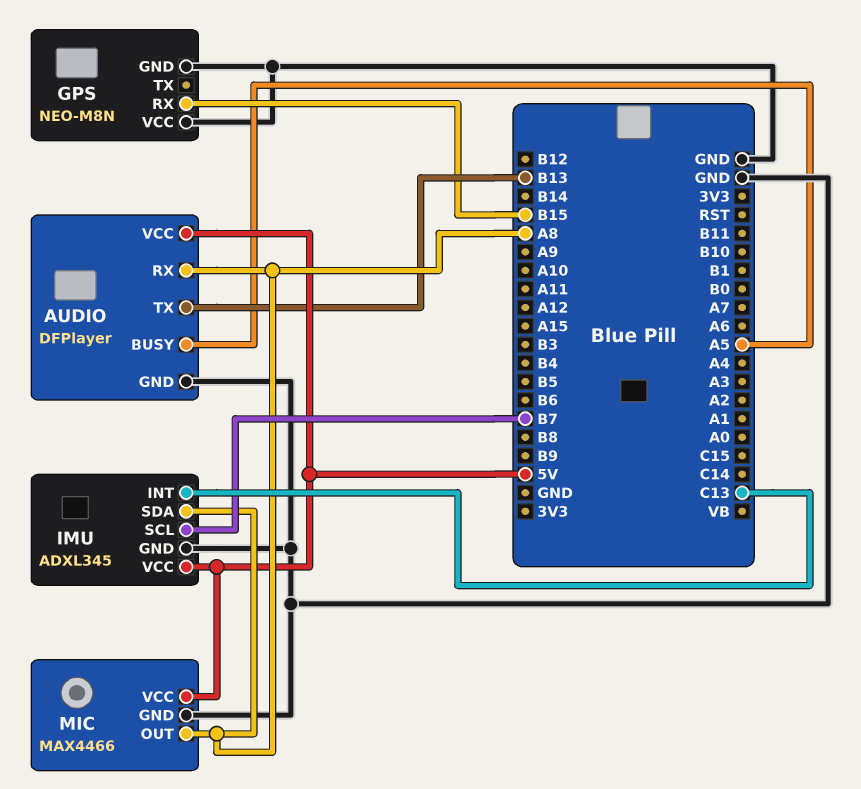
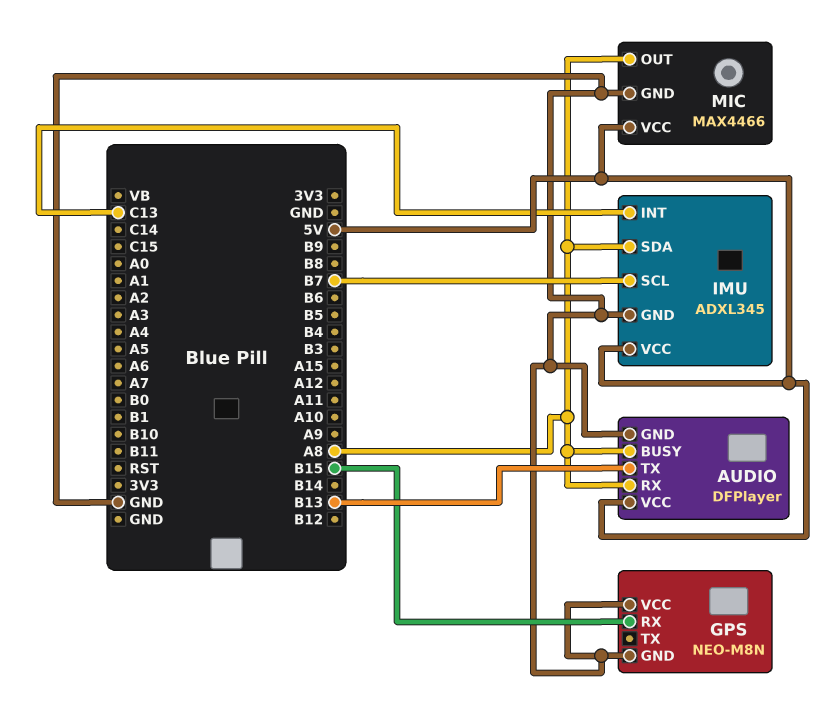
AUDIO pin BUSY: A5 -> A8

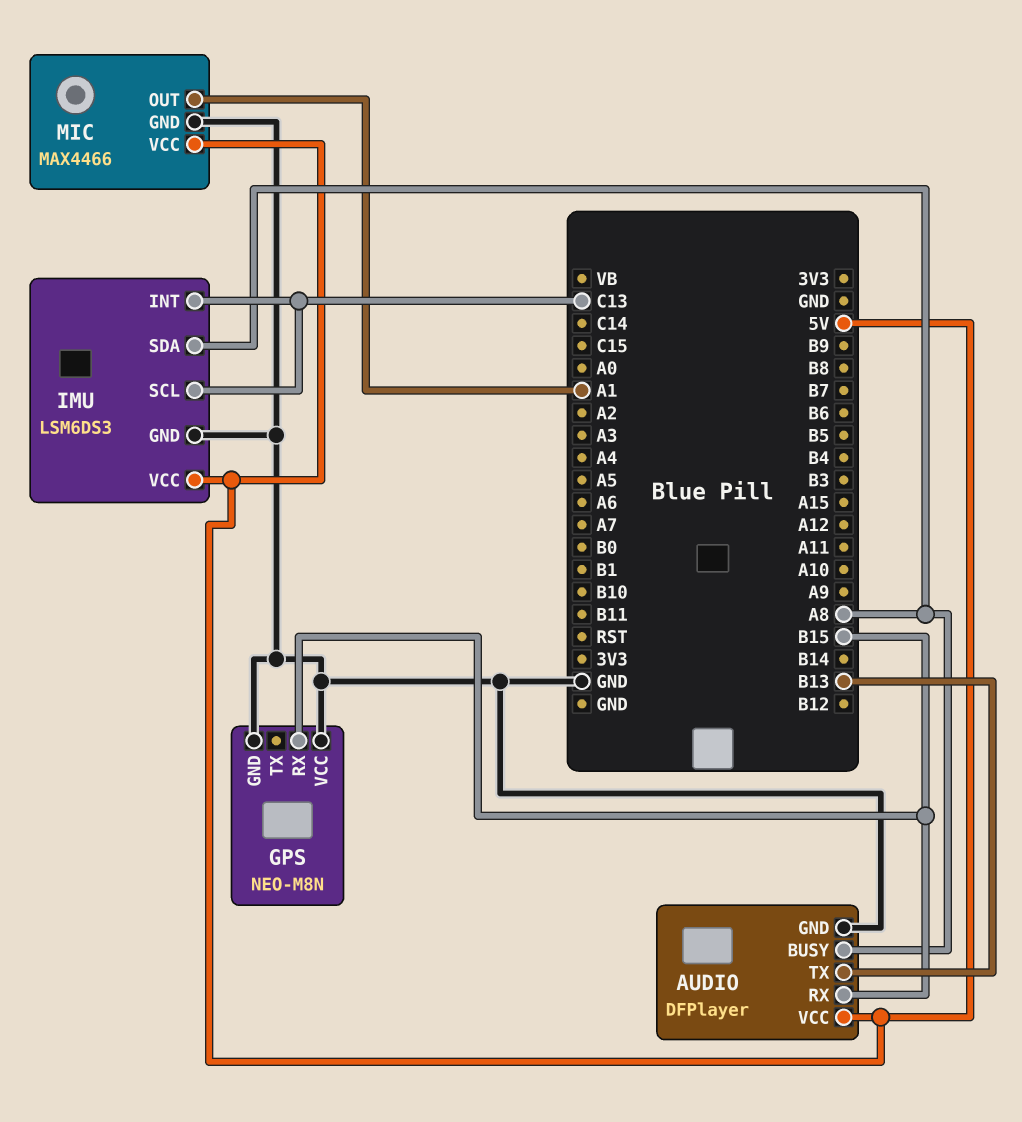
AUDIO pin RX: A8 -> B15
IMU: ADXL345 -> LSM6DS3
IMU pin SCL: B7 -> C13
MIC pin OUT: A8 -> A1

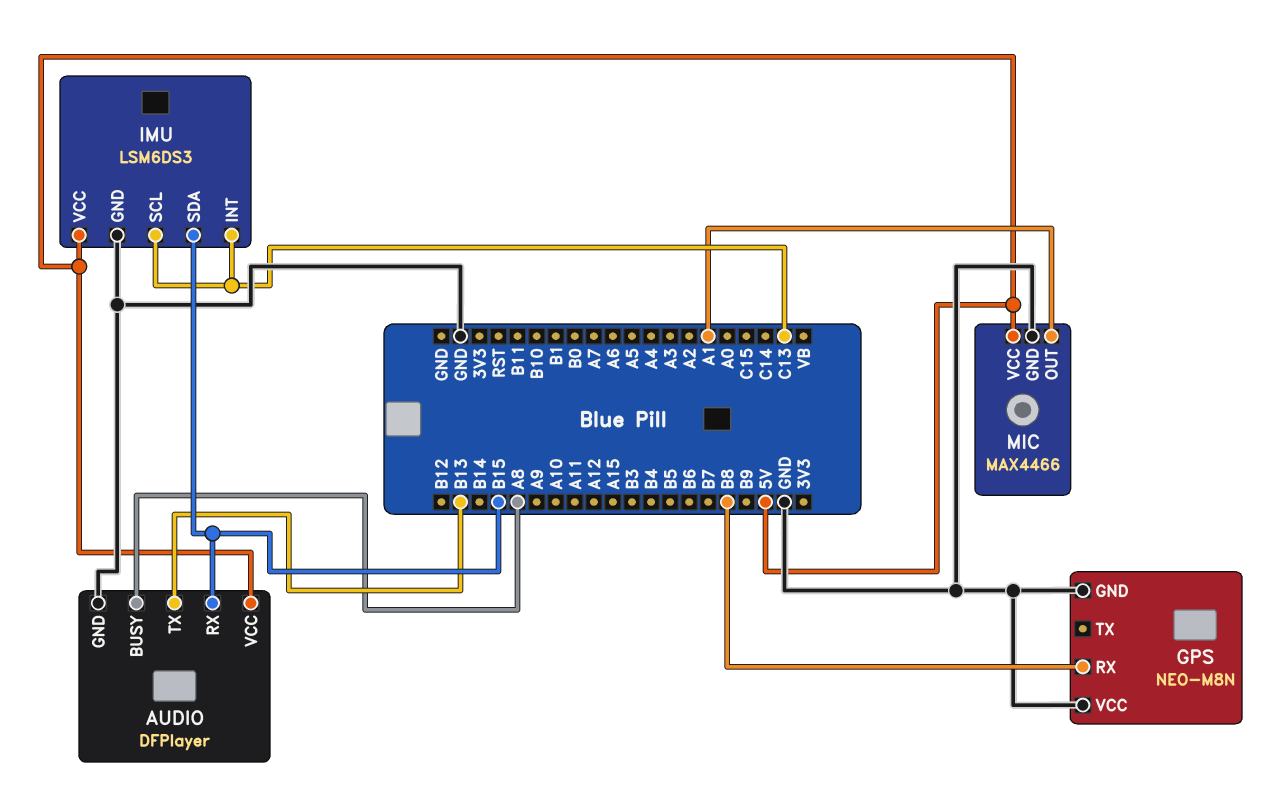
GPS pin RX: B15 -> B8
IMU pin SDA: A8 -> B15

